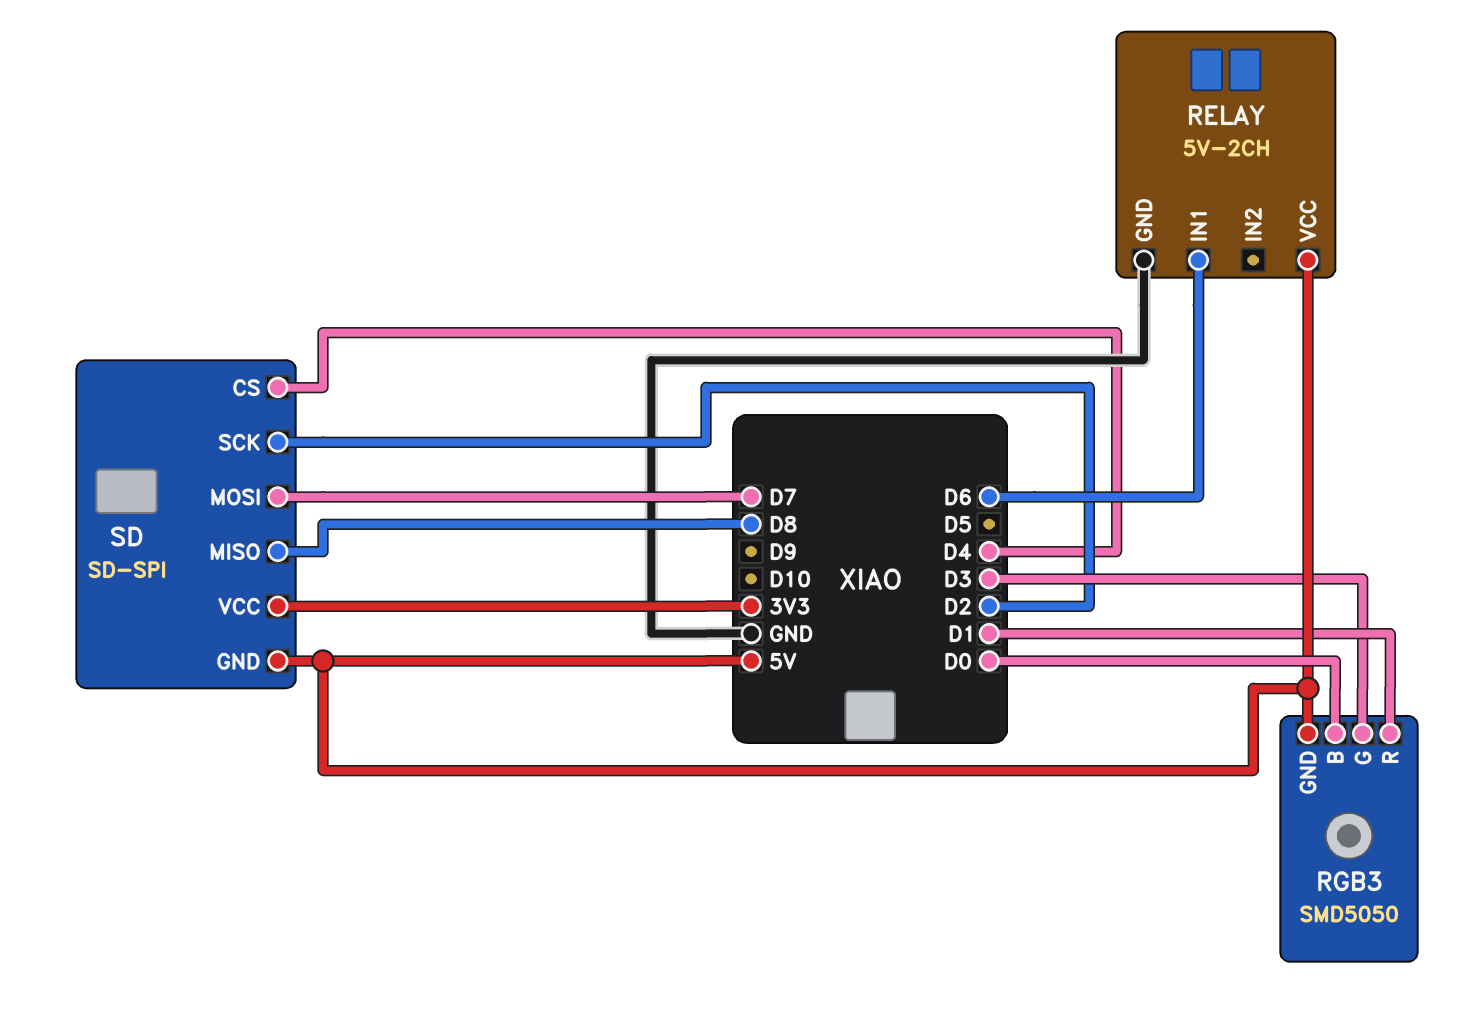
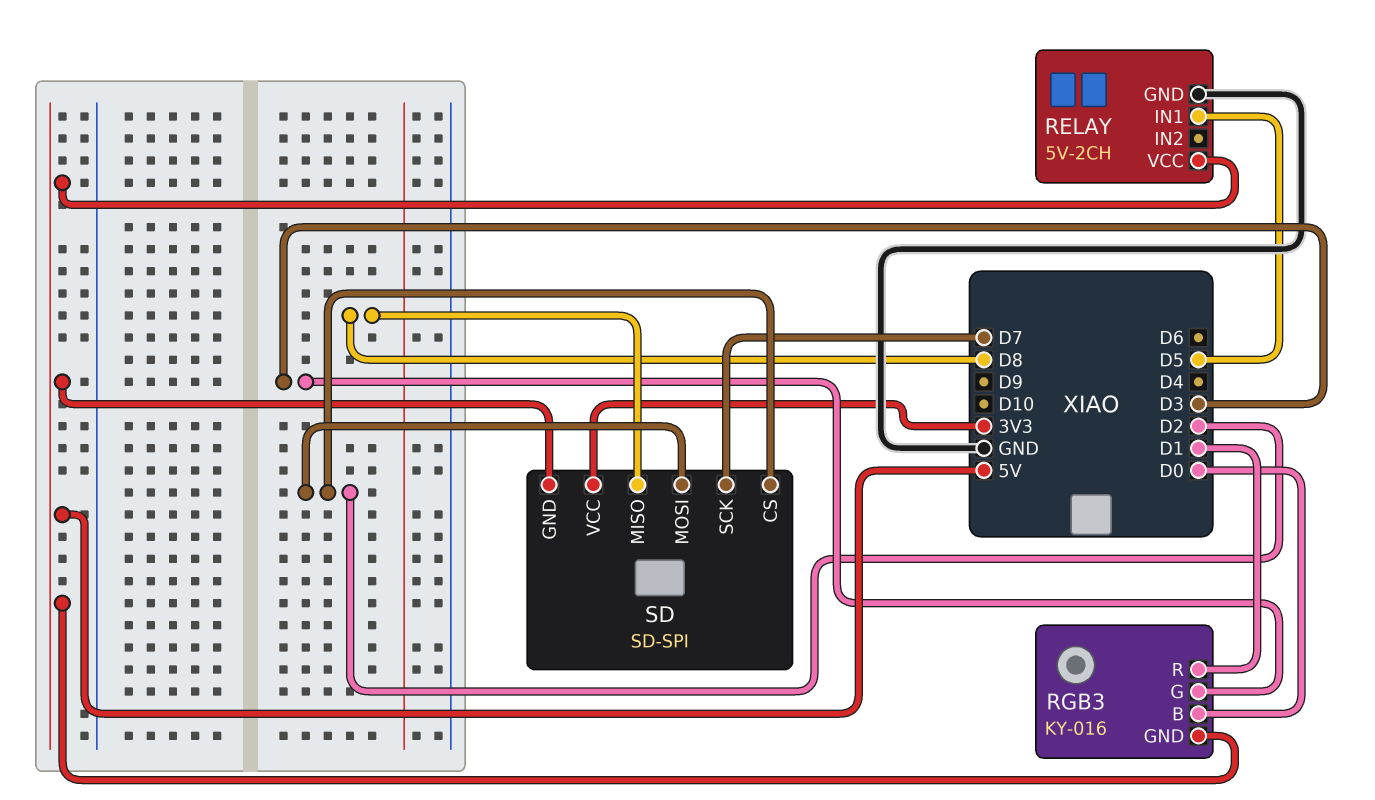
RELAY pin IN1: D6 -> D5
RGB3: SMD5050 -> KY-016
SD pin CS: D4 -> D2
SD pin MOSI: D7 -> D2
SD pin SCK: D2 -> D7

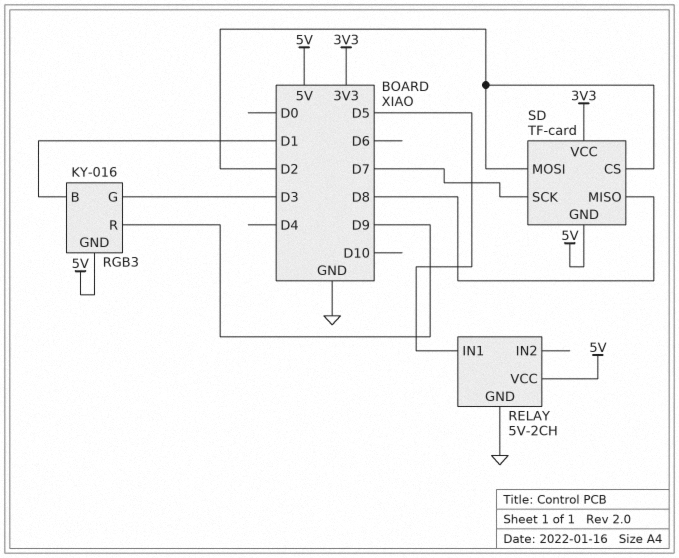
RGB3 pin B: D0 -> D1
RGB3 pin R: D1 -> D9
SD: SD-SPI -> TF-card

